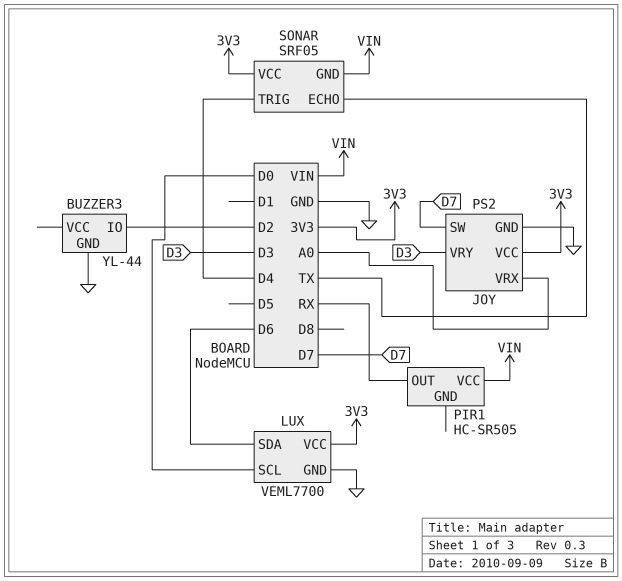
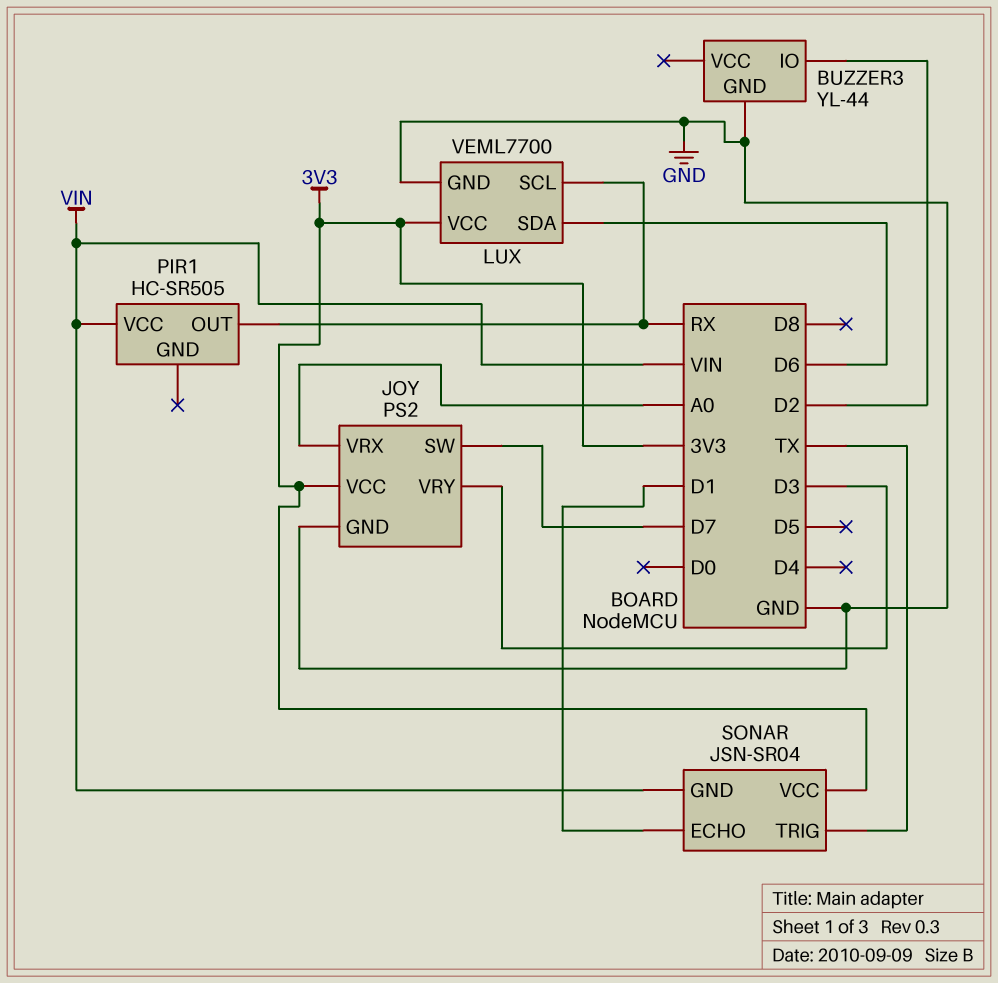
LUX pin SCL: D0 -> RX
SONAR: SRF05 -> JSN-SR04
SONAR pin ECHO: TX -> D1
SONAR pin TRIG: D4 -> TX

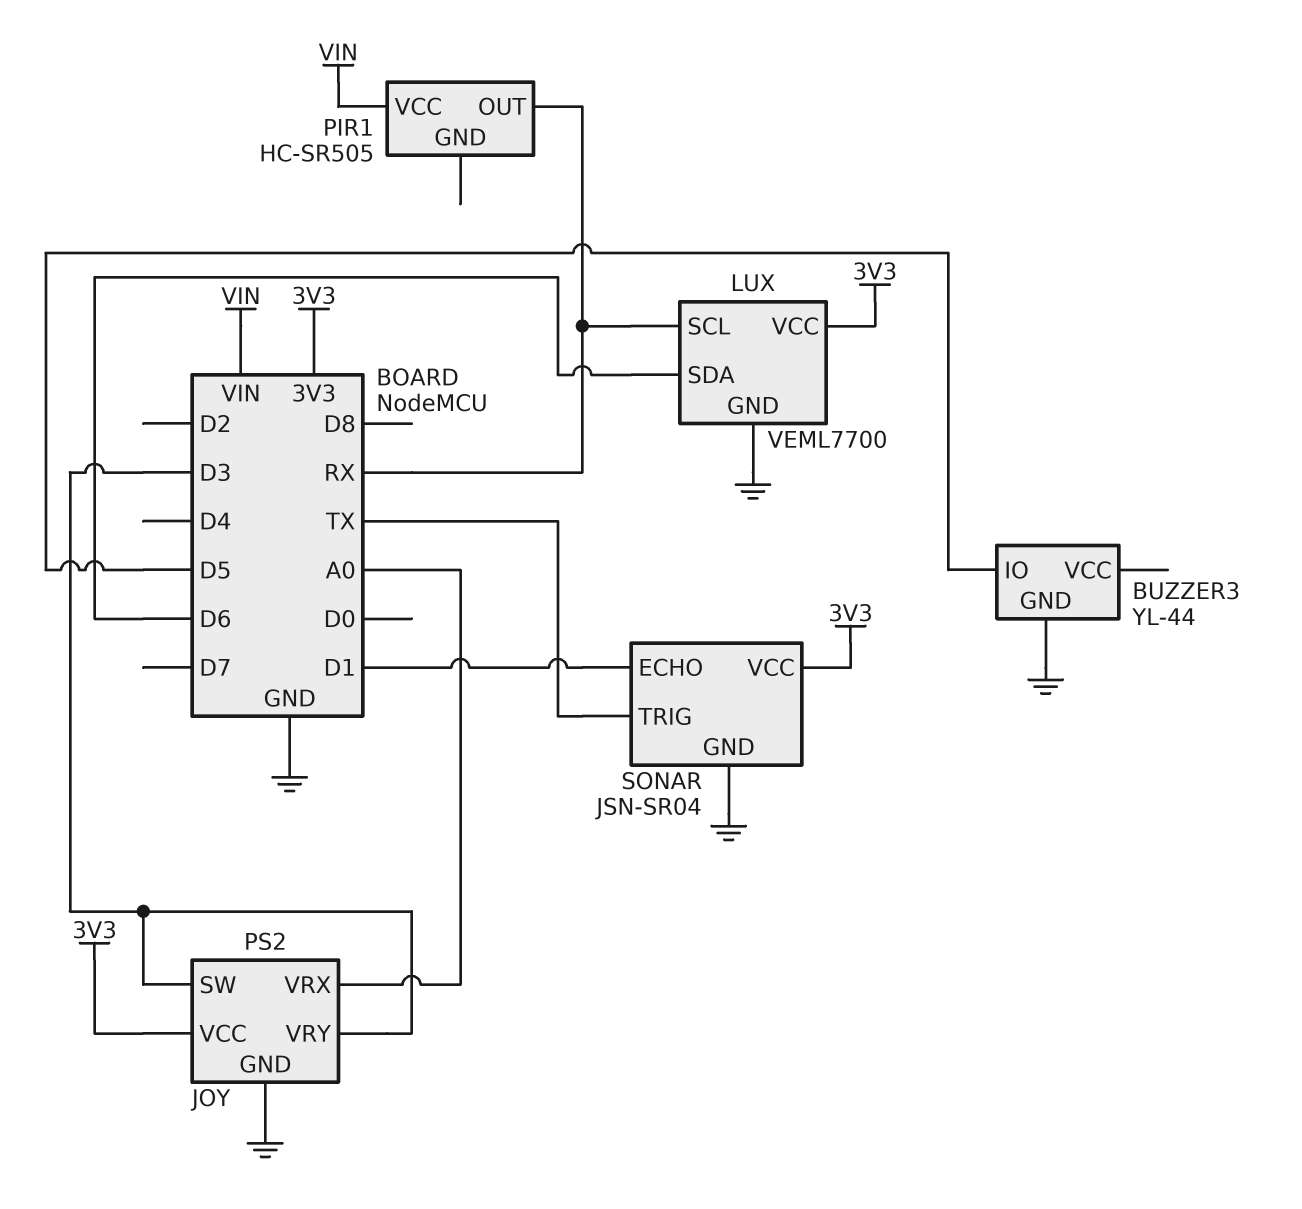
BUZZER3 pin IO: D2 -> D5
JOY pin SW: D7 -> D3
SONAR pin GND: VIN -> GND

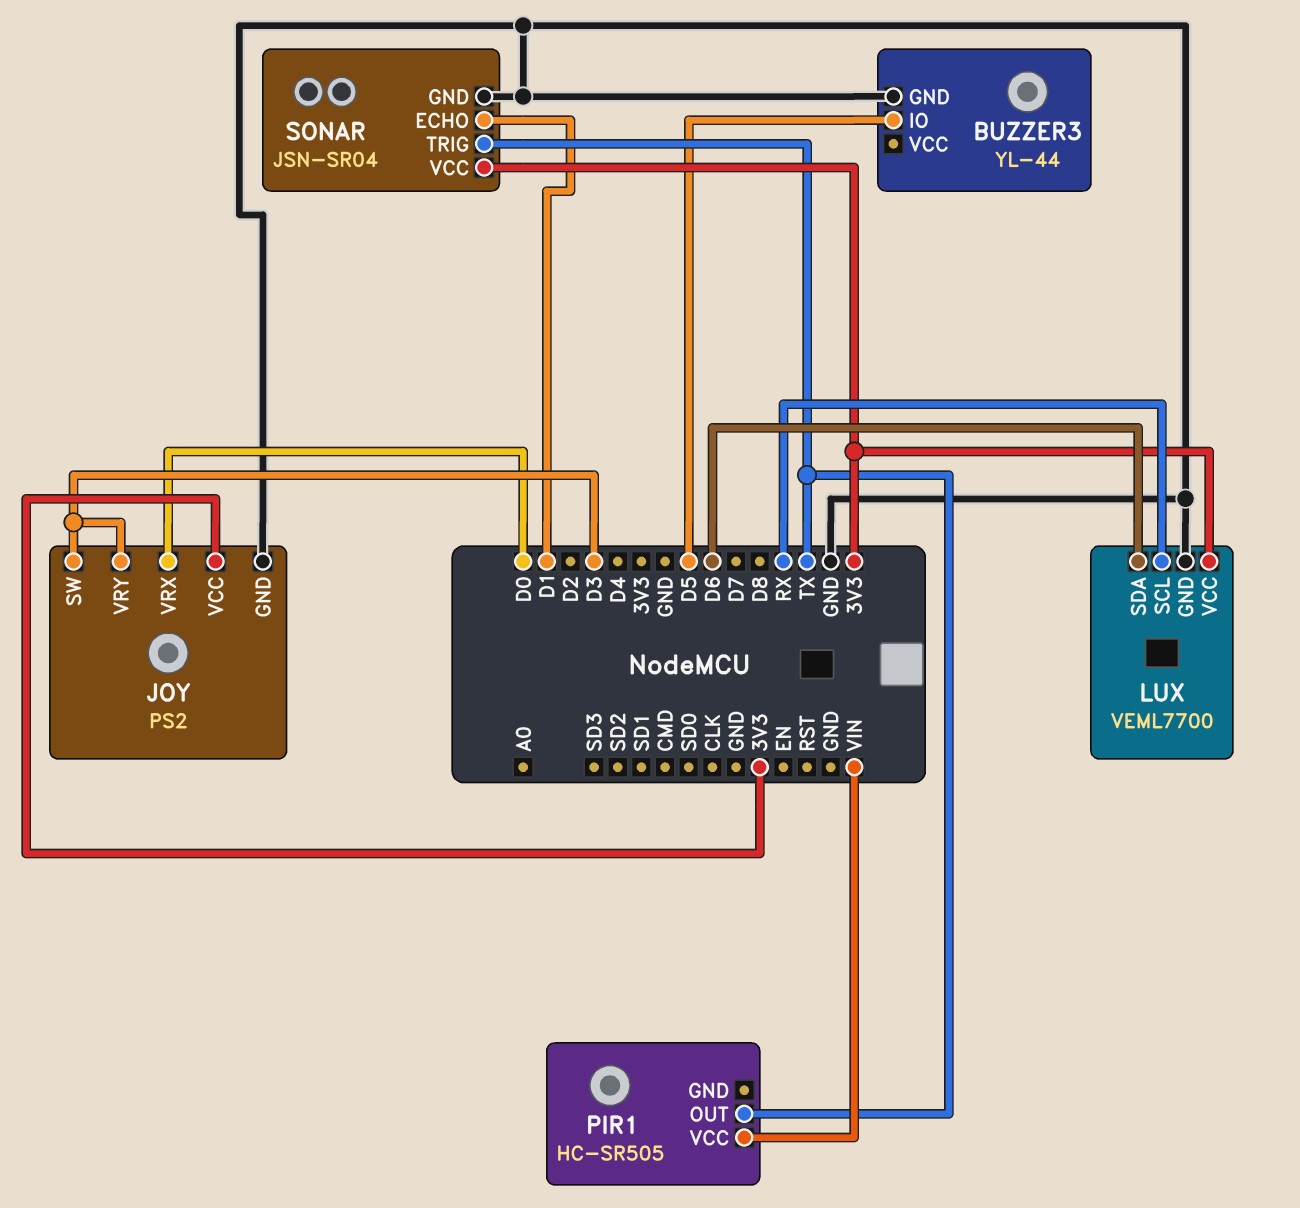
JOY pin VRX: A0 -> D0
PIR1 pin OUT: RX -> TX

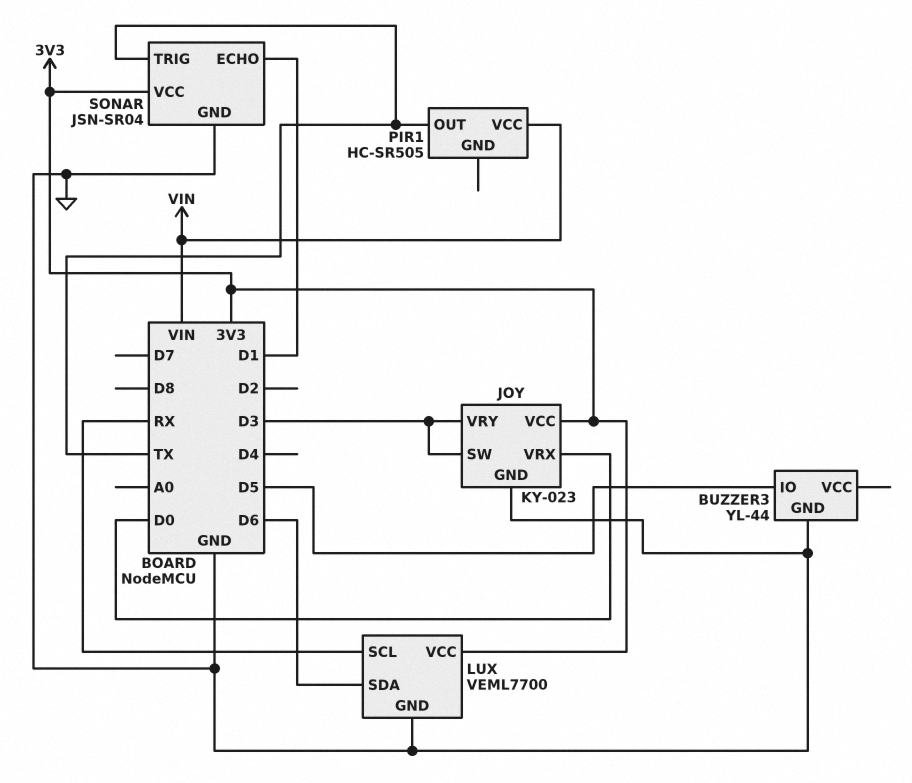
JOY: PS2 -> KY-023

